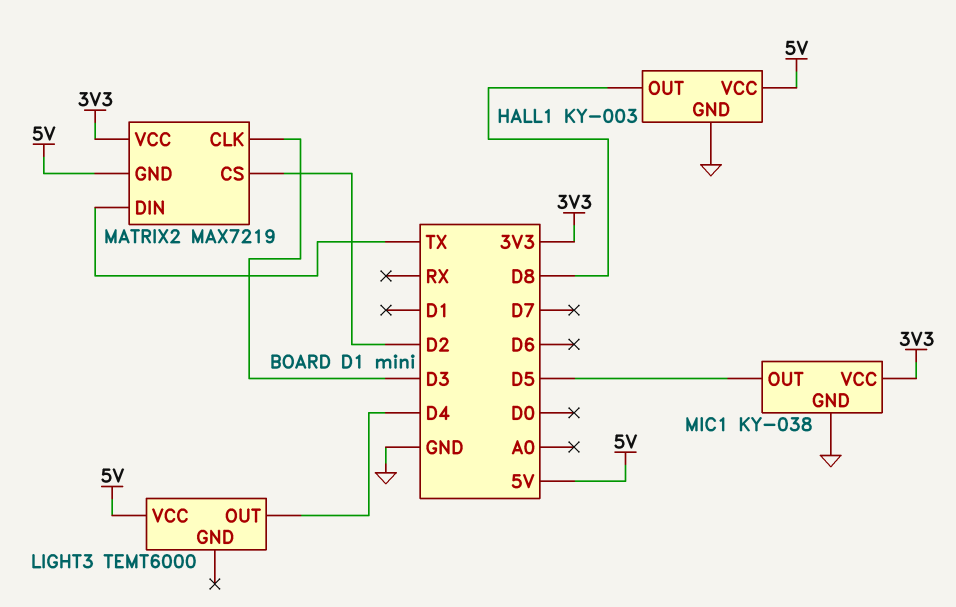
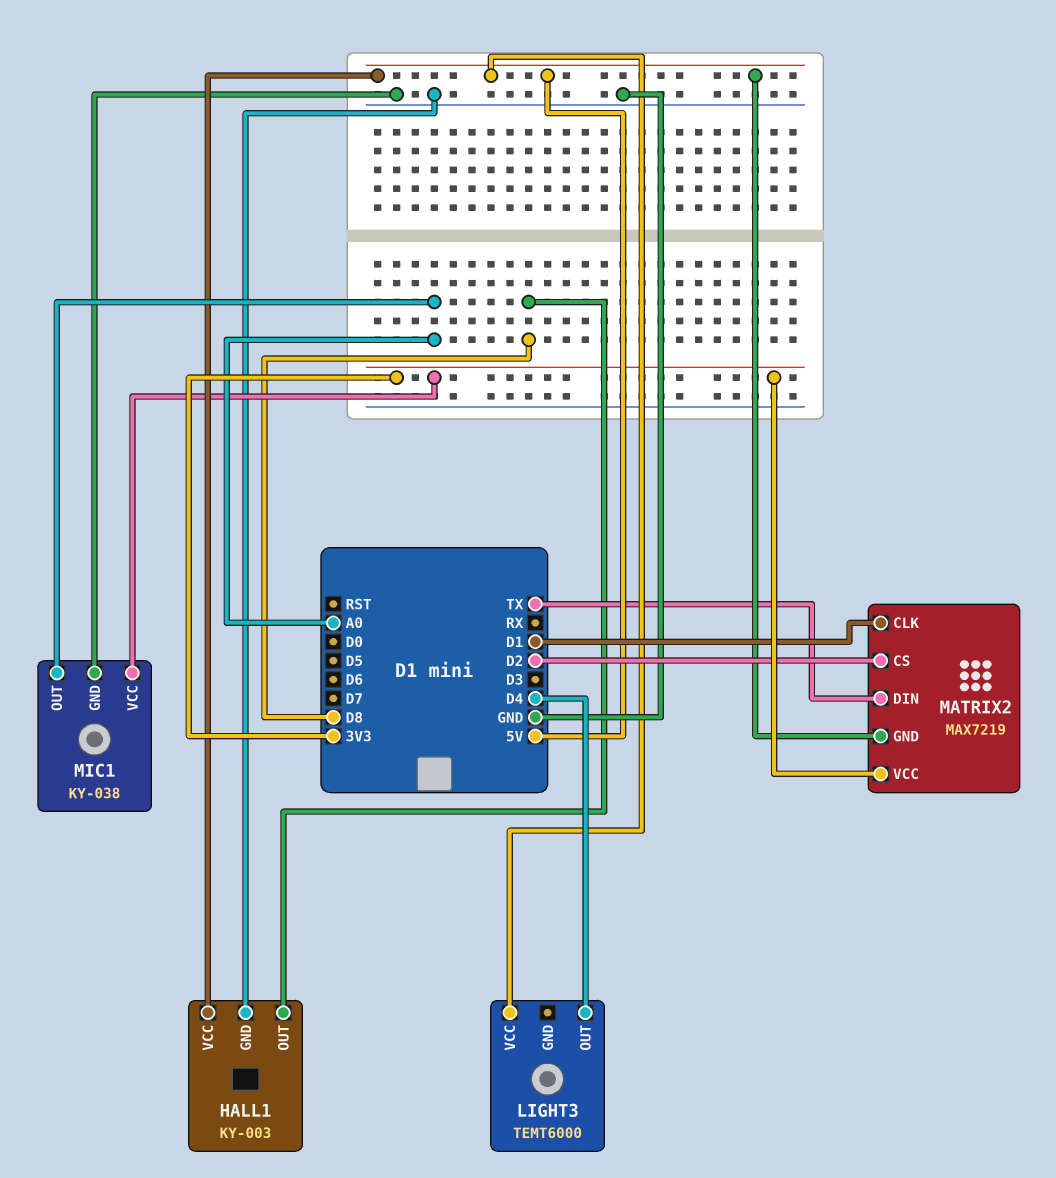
MATRIX2 pin CLK: D3 -> D1
MIC1 pin OUT: D5 -> A0

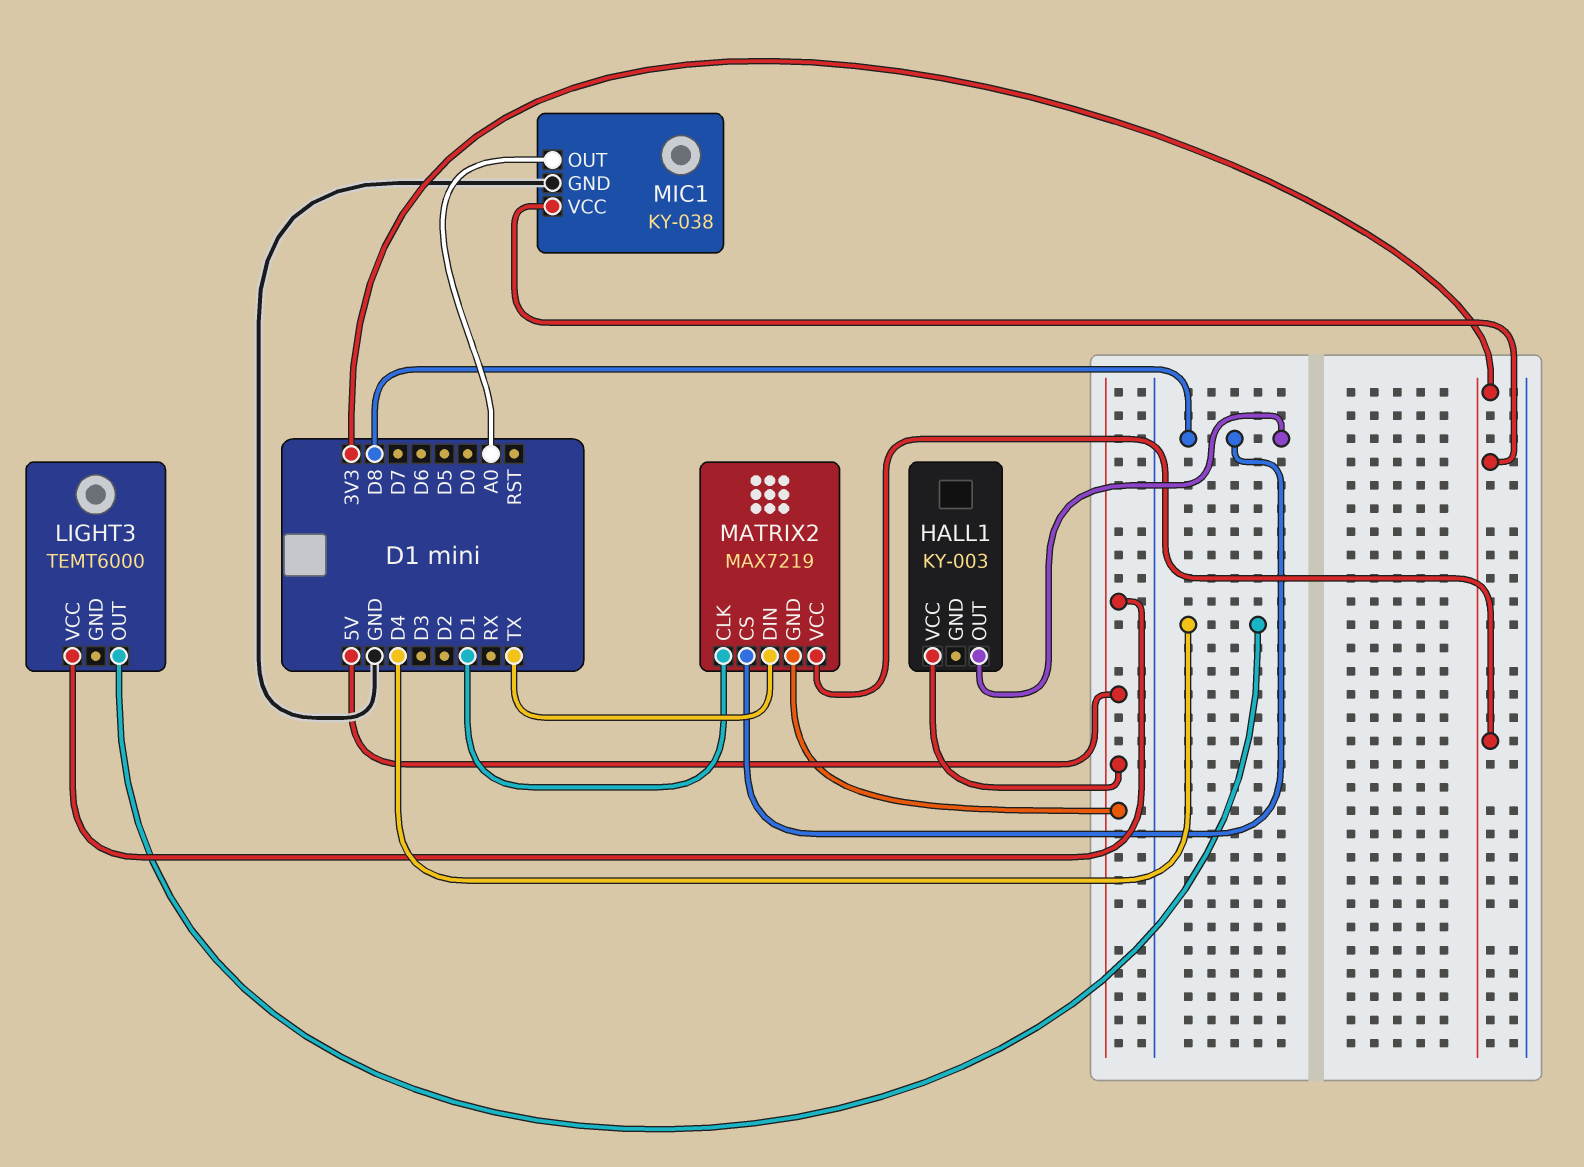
HALL1 pin GND: GND -> none
MATRIX2 pin CS: D2 -> D8

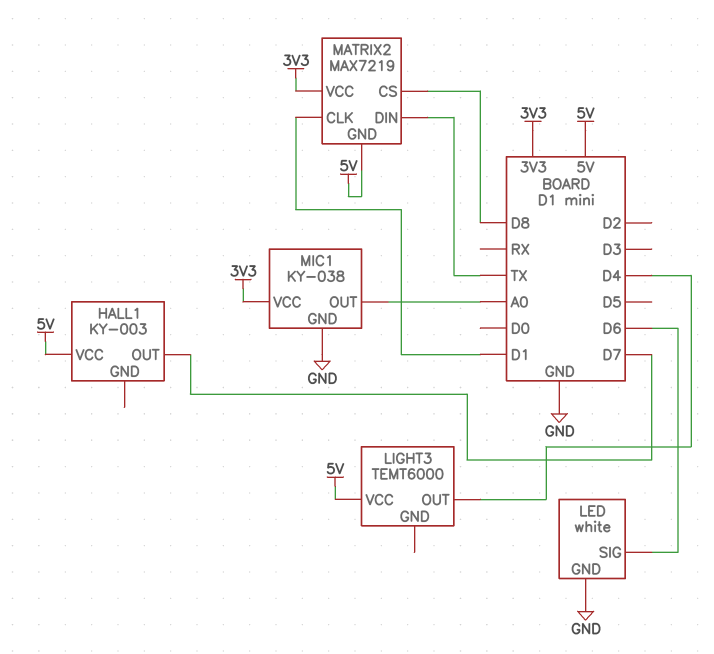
HALL1 pin OUT: D8 -> D7
LED: none -> white
LED pin GND: none -> GND
LED pin SIG: none -> D6

